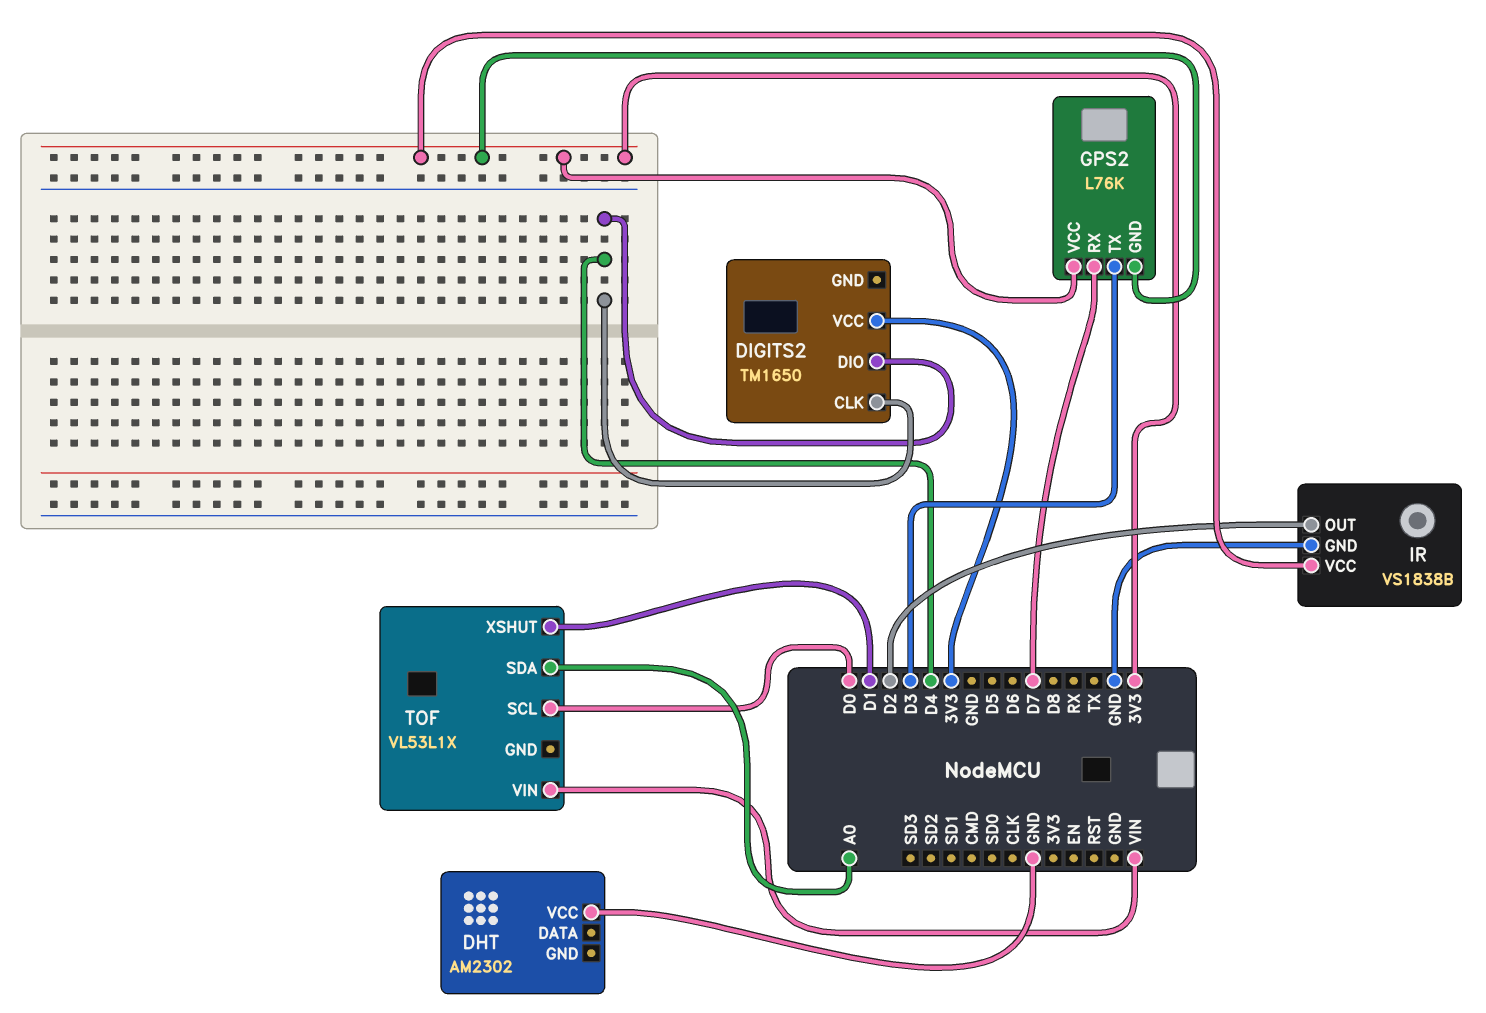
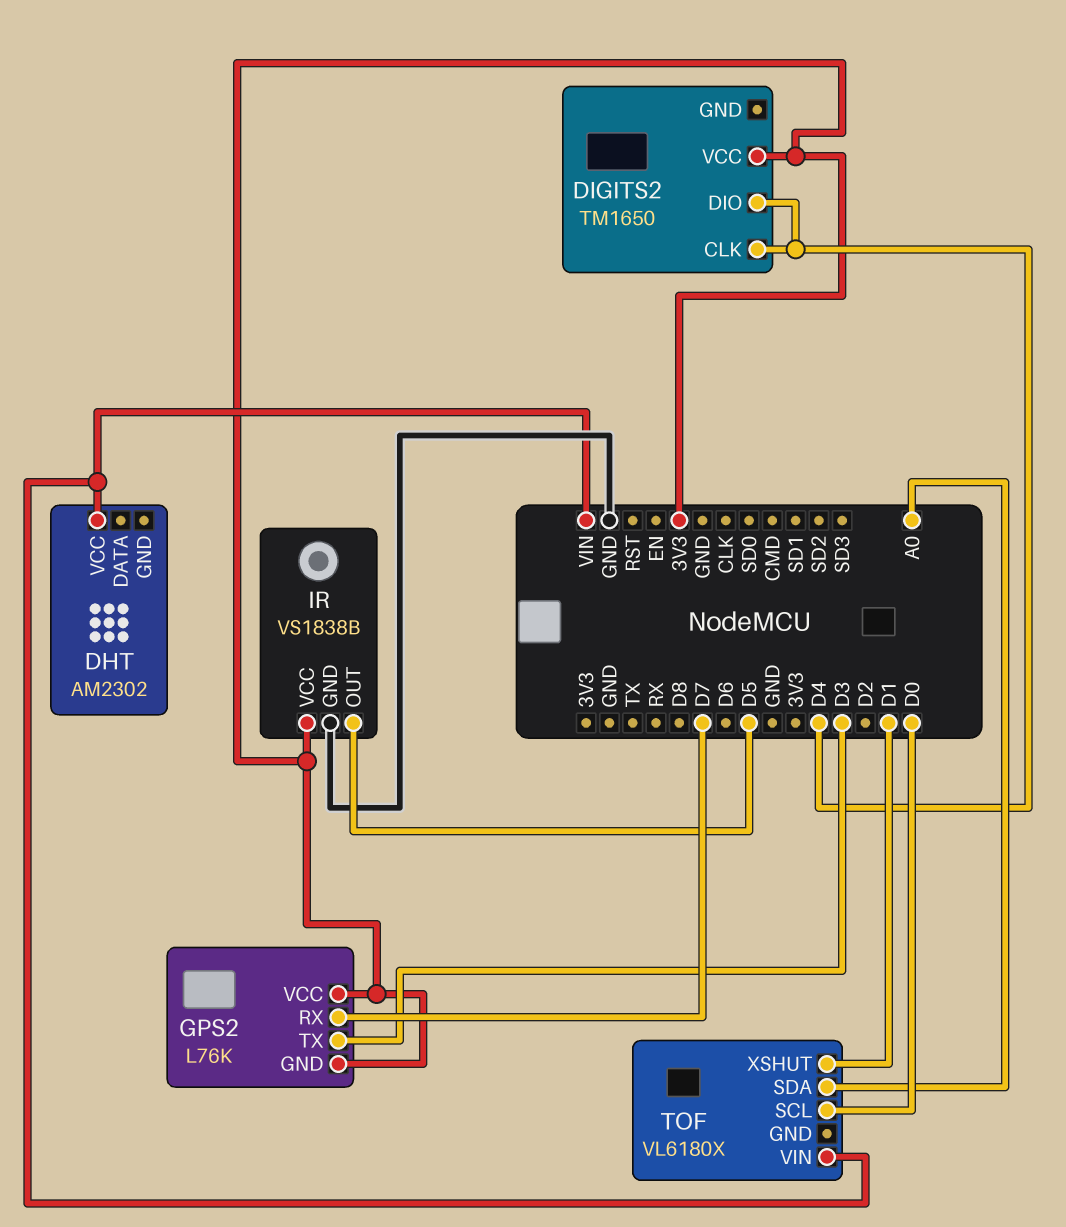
DHT pin VCC: GND -> VIN
IR pin OUT: D2 -> D5
TOF: VL53L1X -> VL6180X

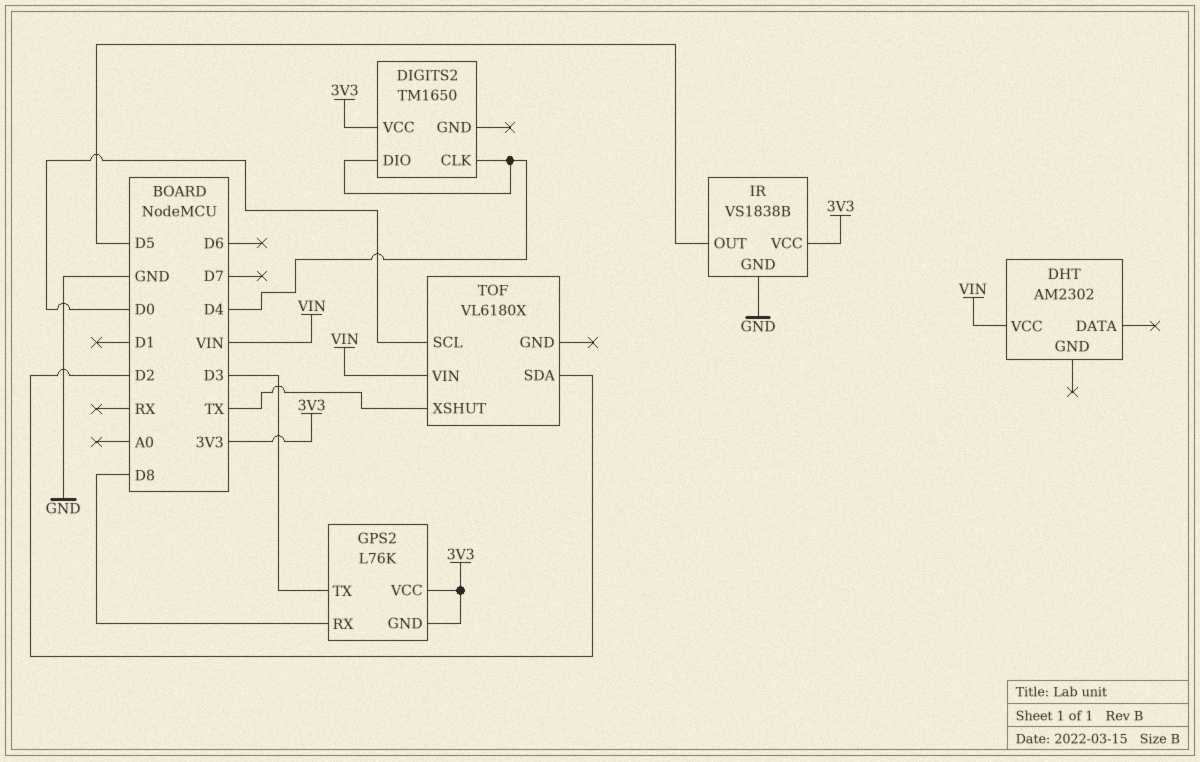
GPS2 pin RX: D7 -> D8
TOF pin SDA: A0 -> D2
TOF pin XSHUT: D1 -> TX

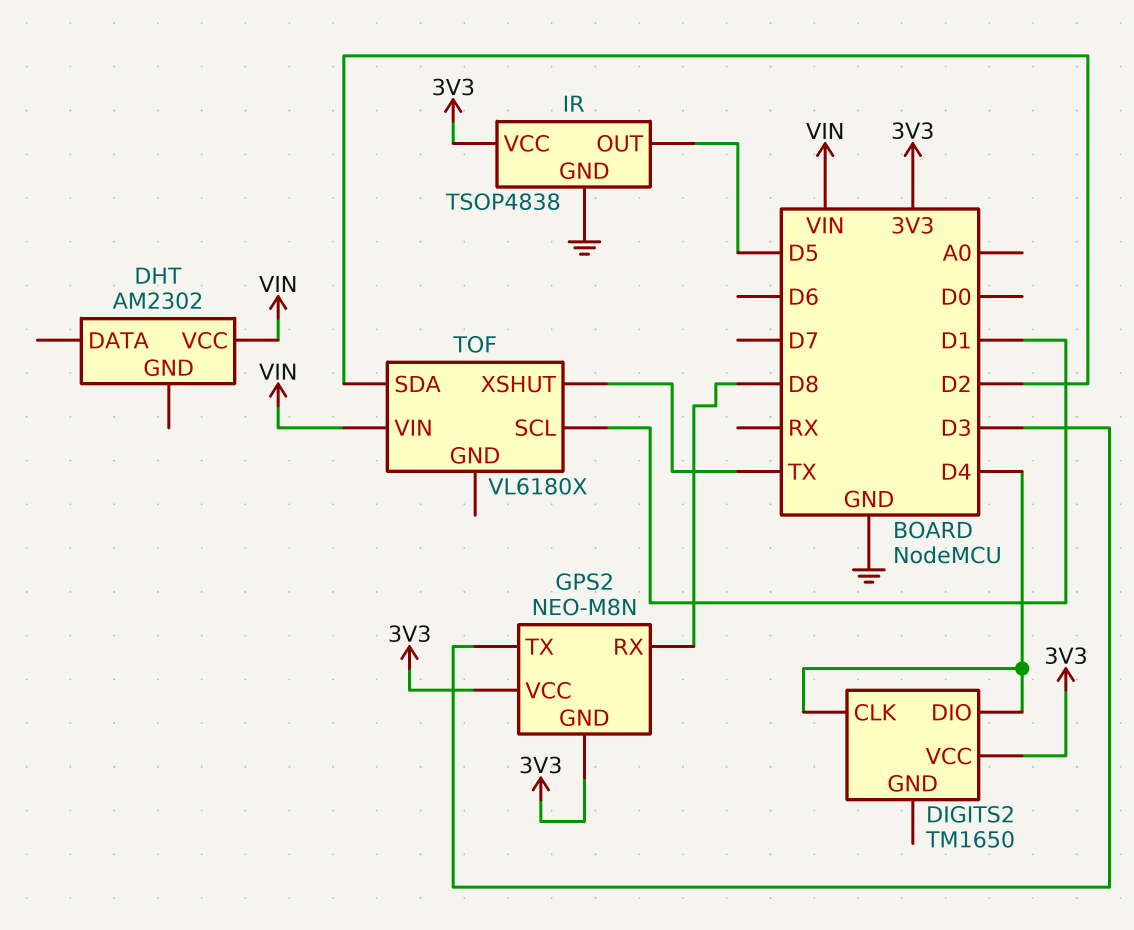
GPS2: L76K -> NEO-M8N
IR: VS1838B -> TSOP4838
TOF pin SCL: D0 -> D1

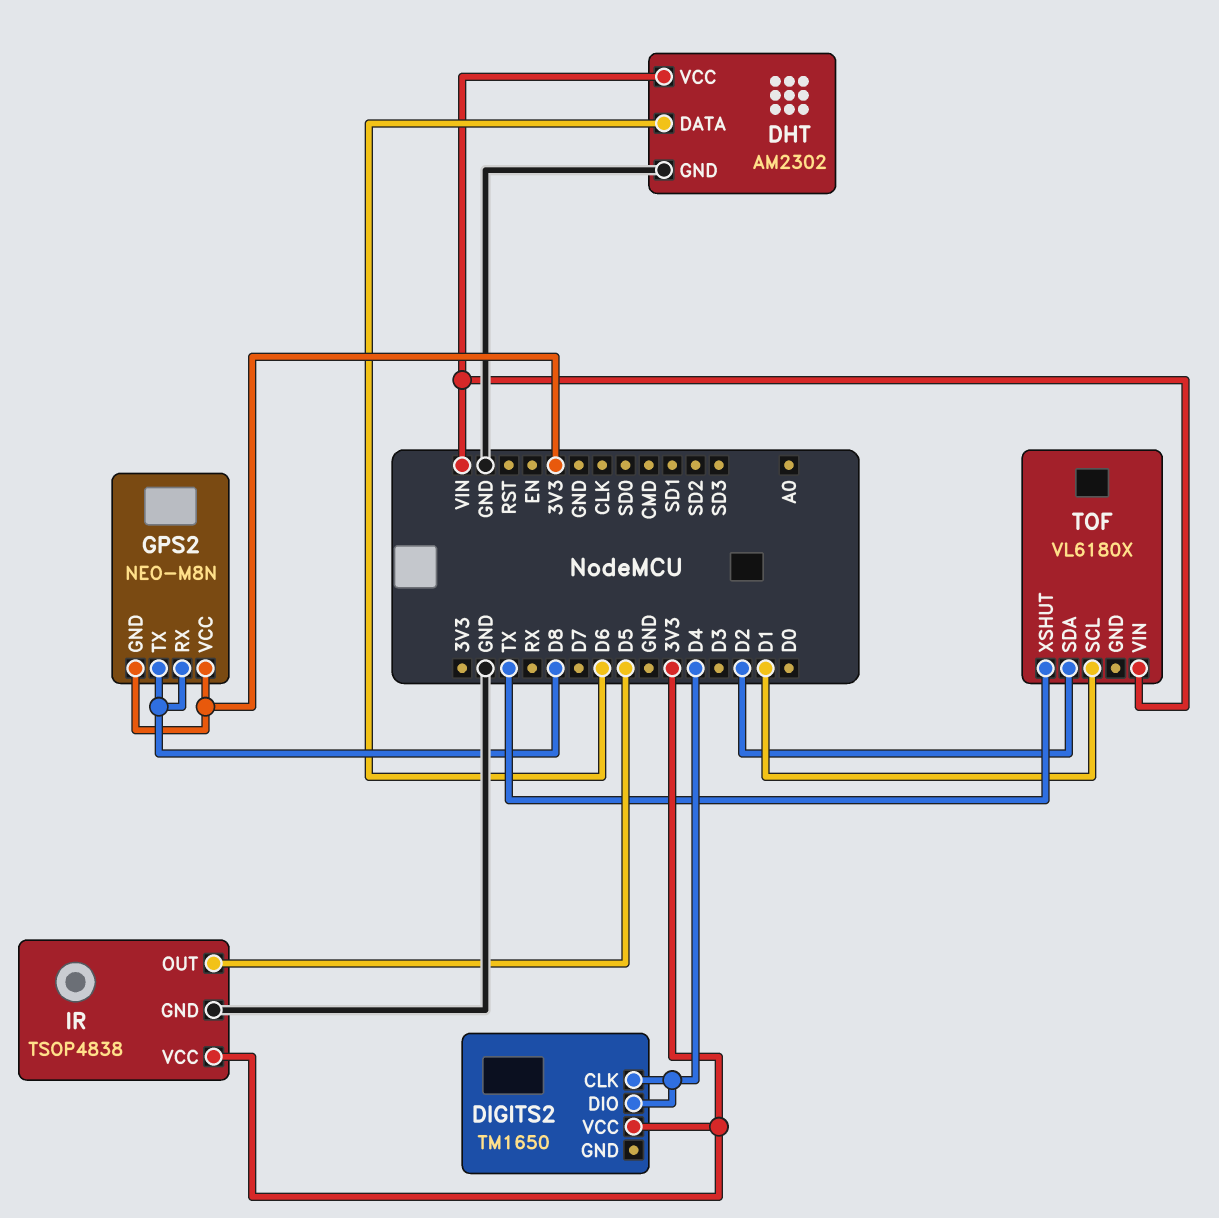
DHT pin DATA: none -> D6
DHT pin GND: none -> GND
GPS2 pin TX: D3 -> D8

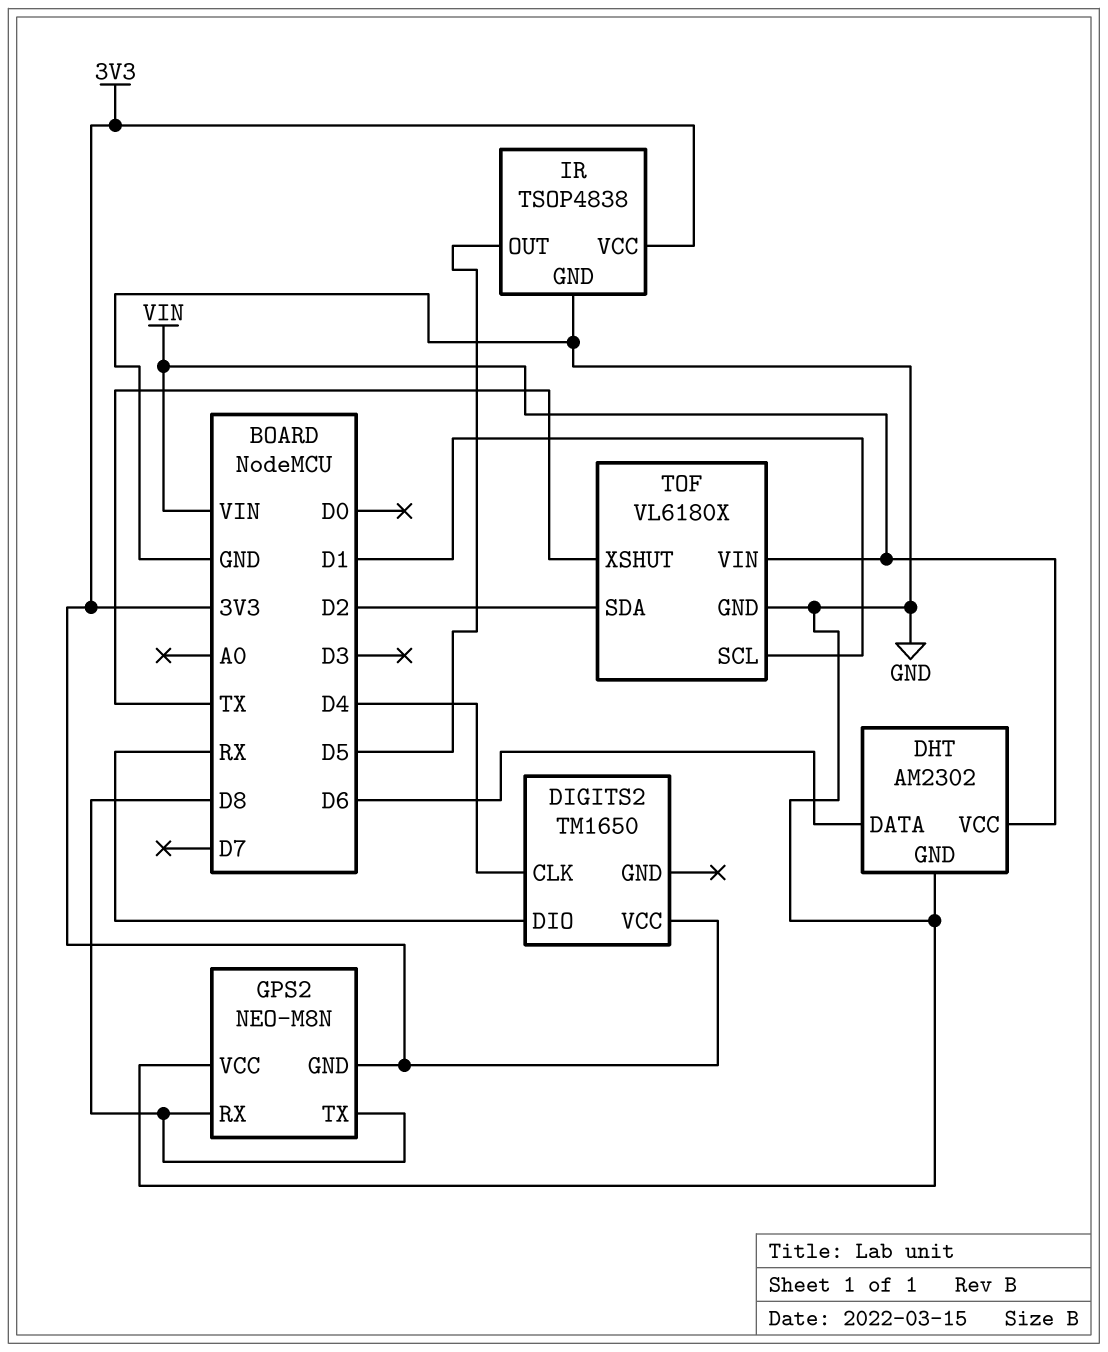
DIGITS2 pin DIO: D4 -> RX
GPS2 pin VCC: 3V3 -> GND
TOF pin GND: none -> GND

